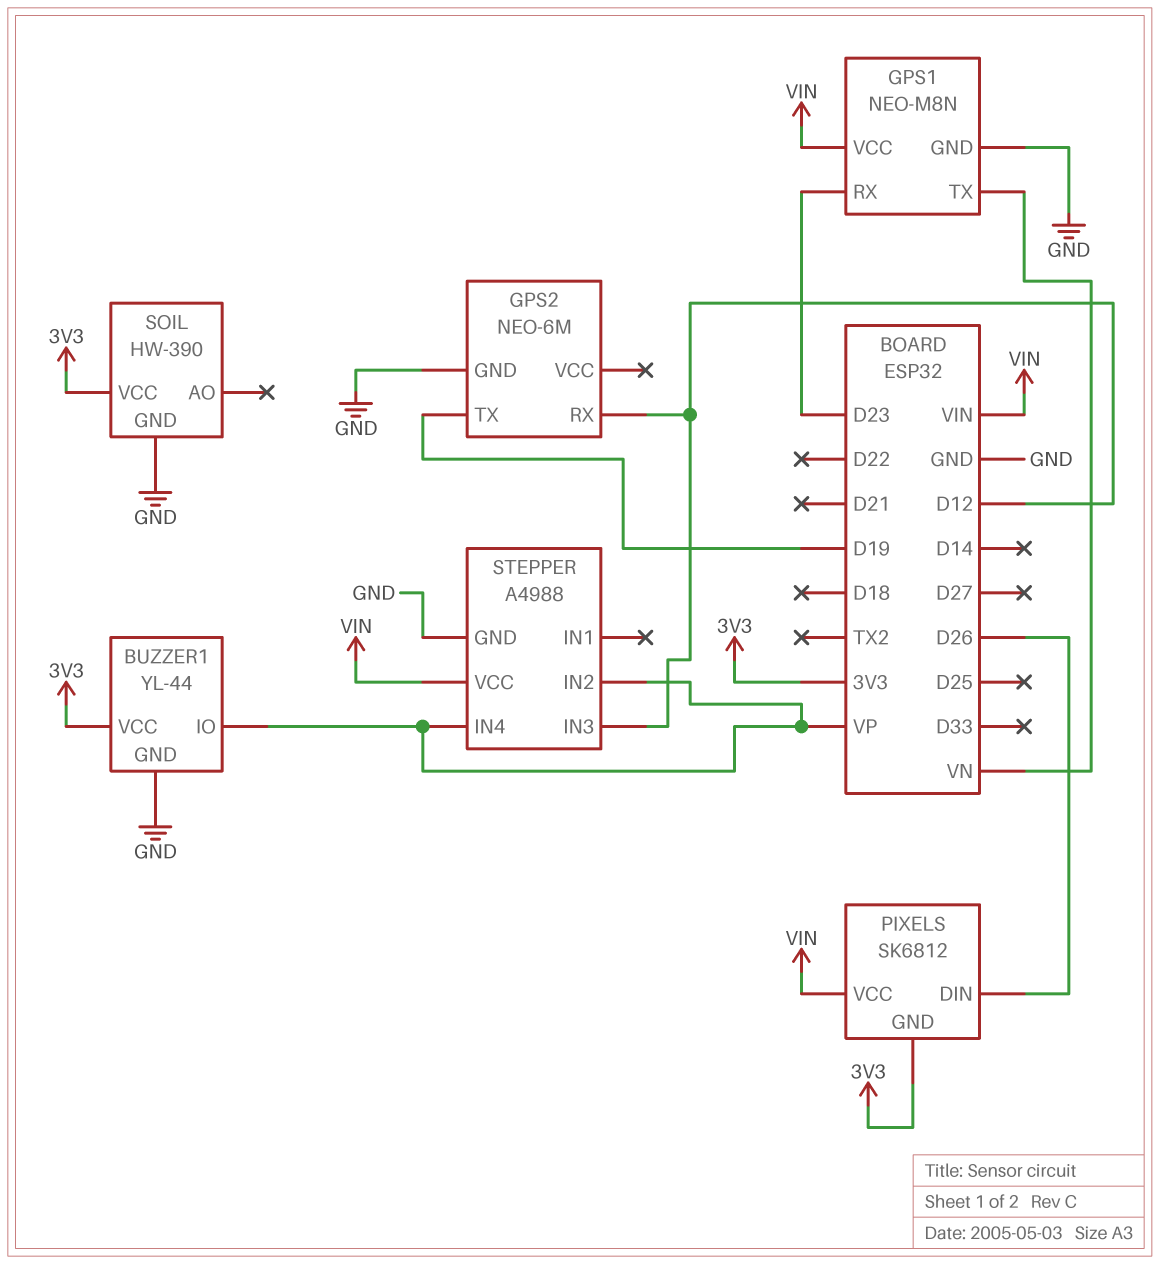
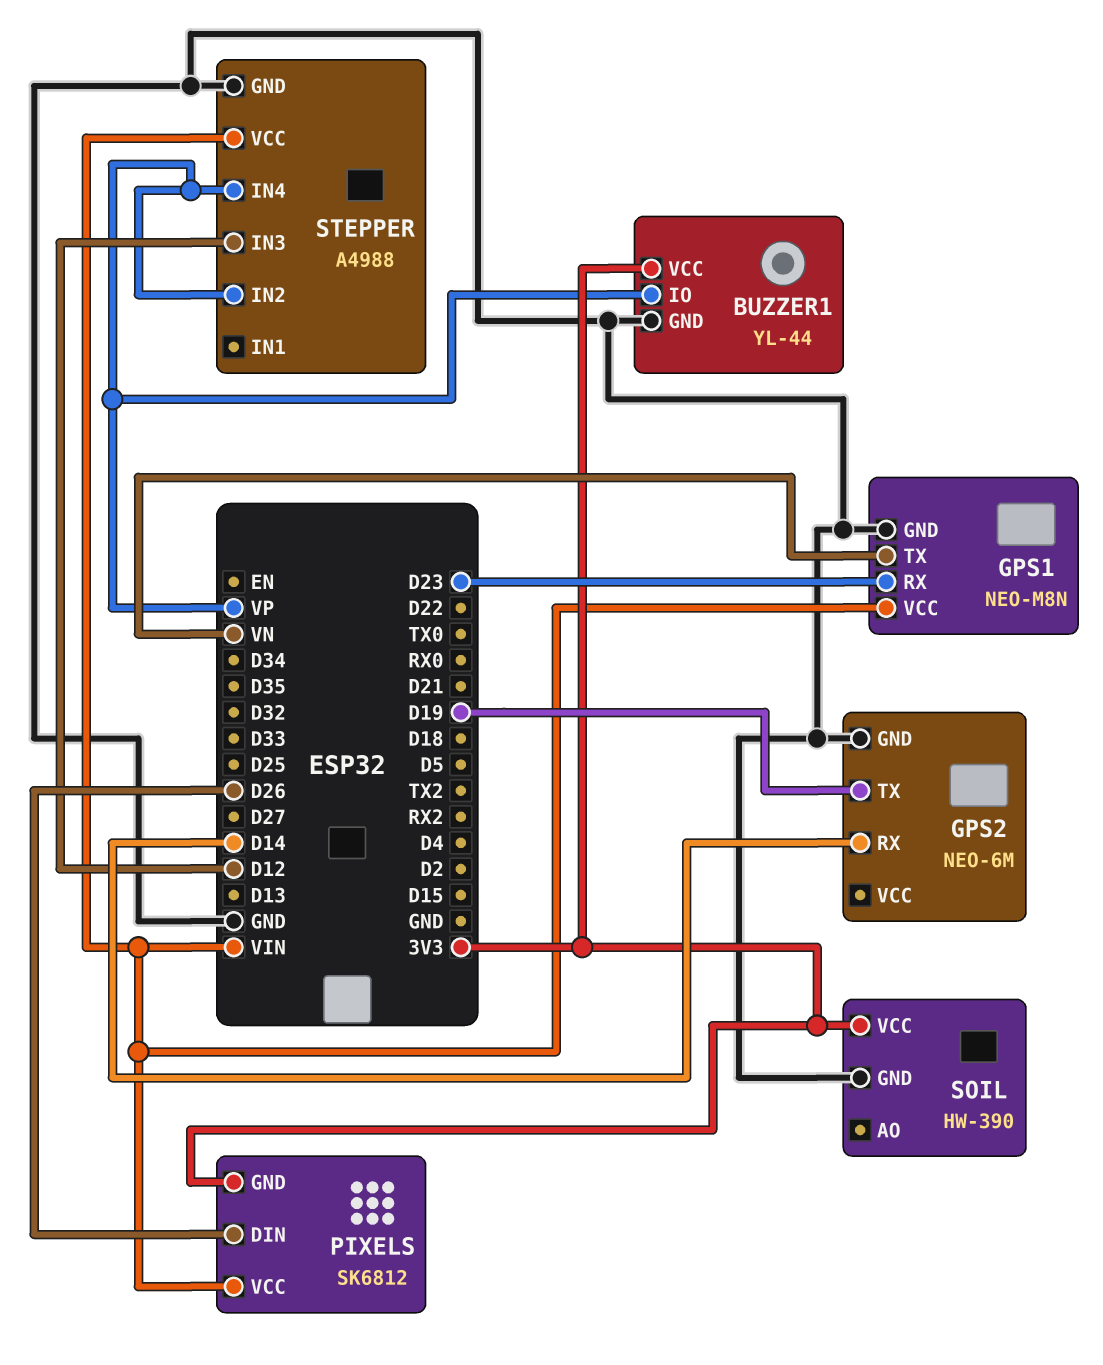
GPS2 pin RX: D12 -> D14

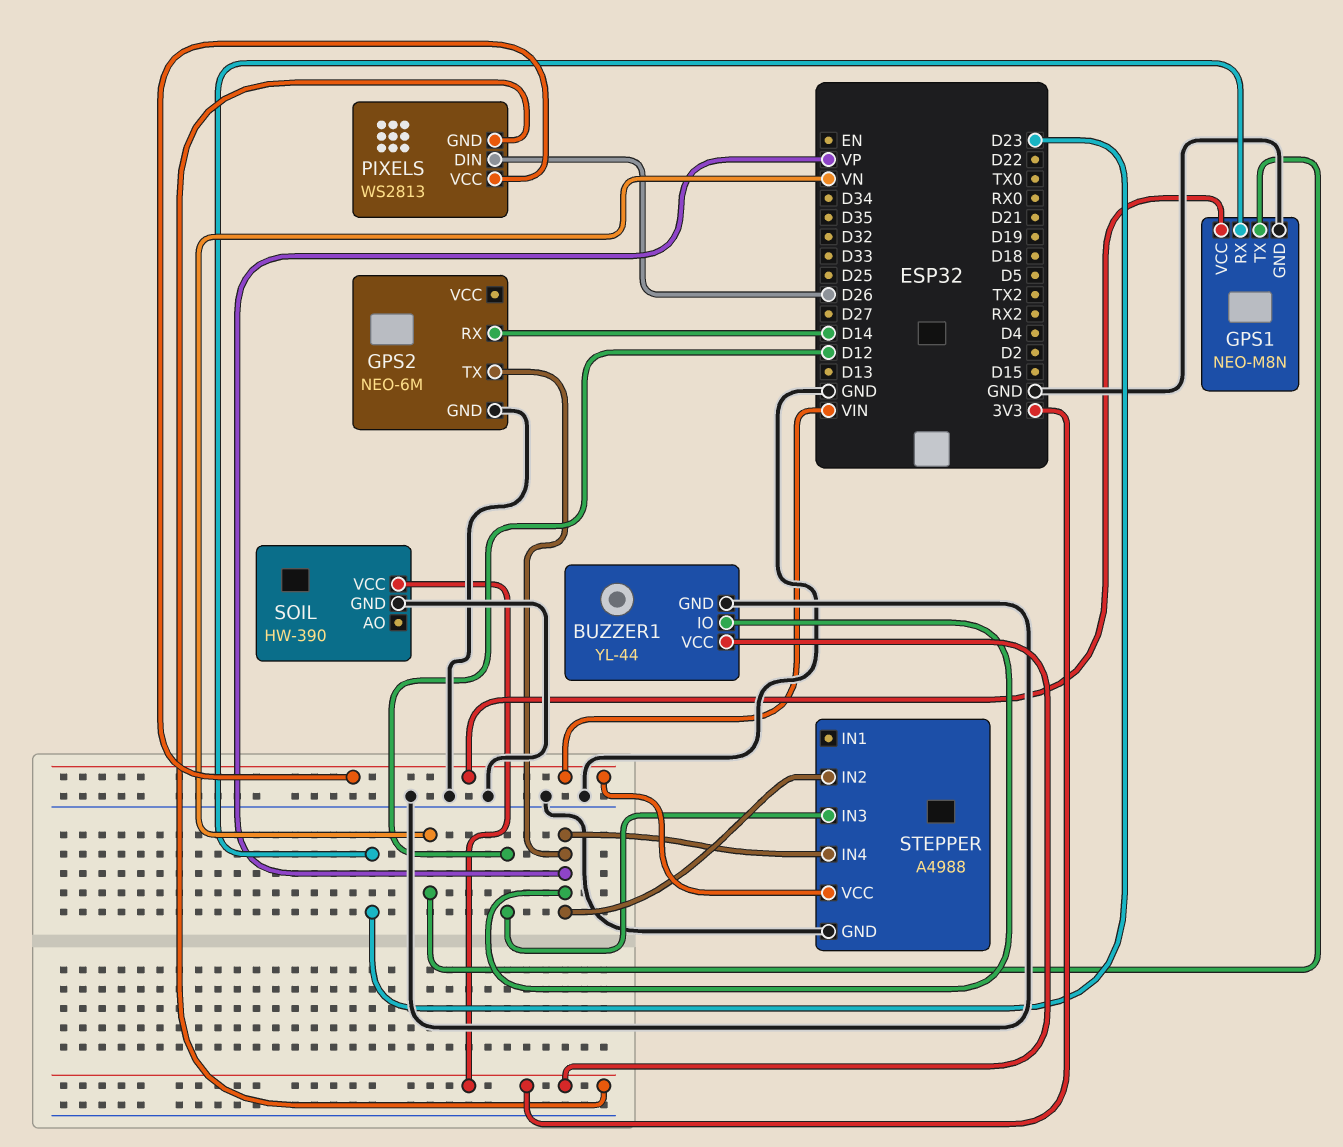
GPS2 pin TX: D19 -> VP
PIXELS: SK6812 -> WS2813

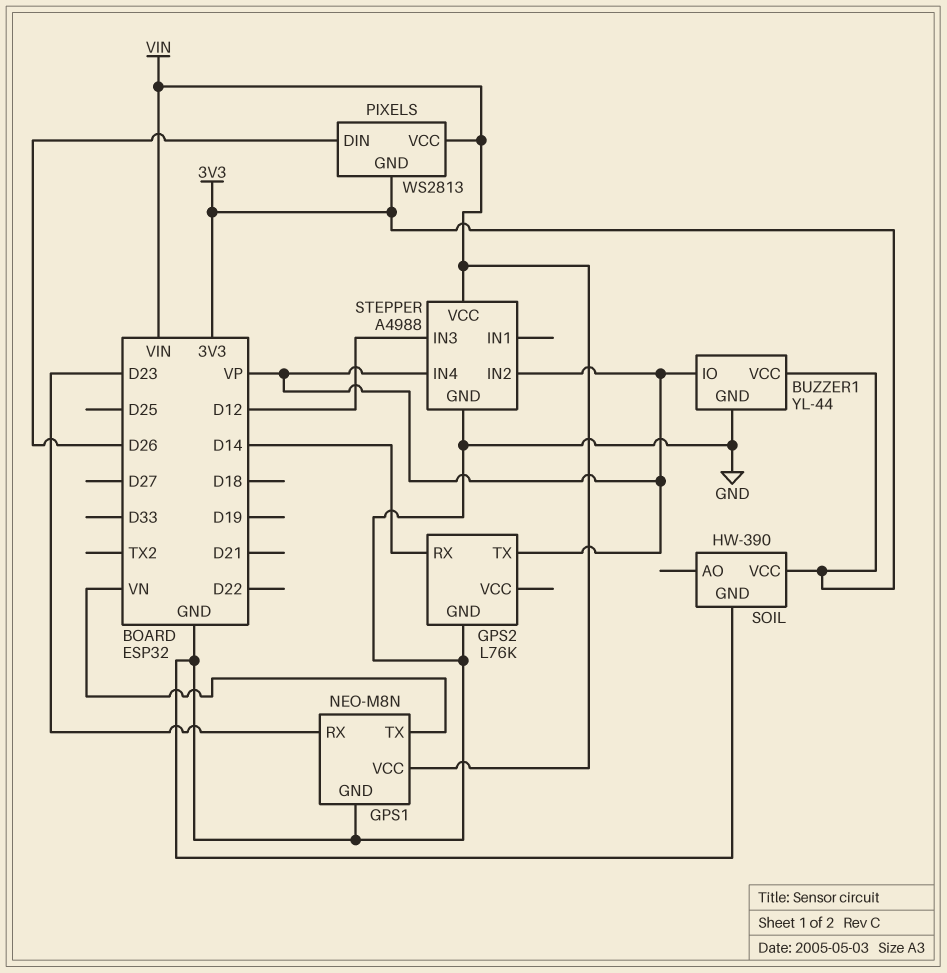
GPS2: NEO-6M -> L76K

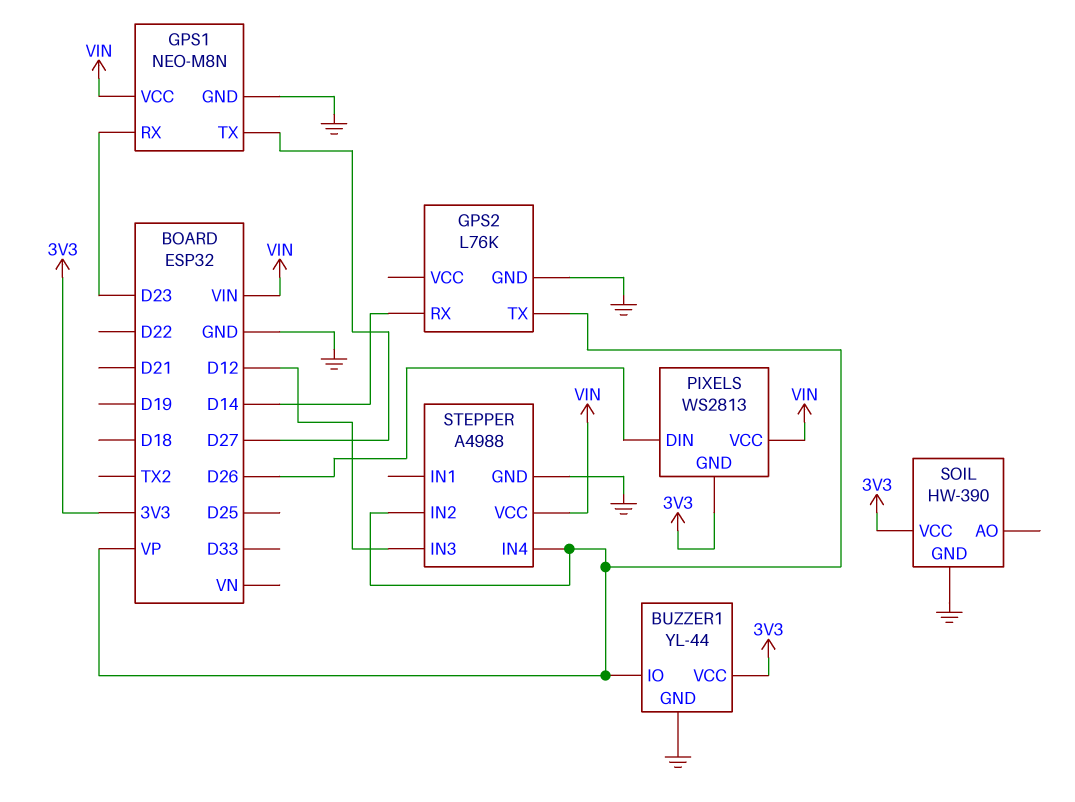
GPS1 pin TX: VN -> D27

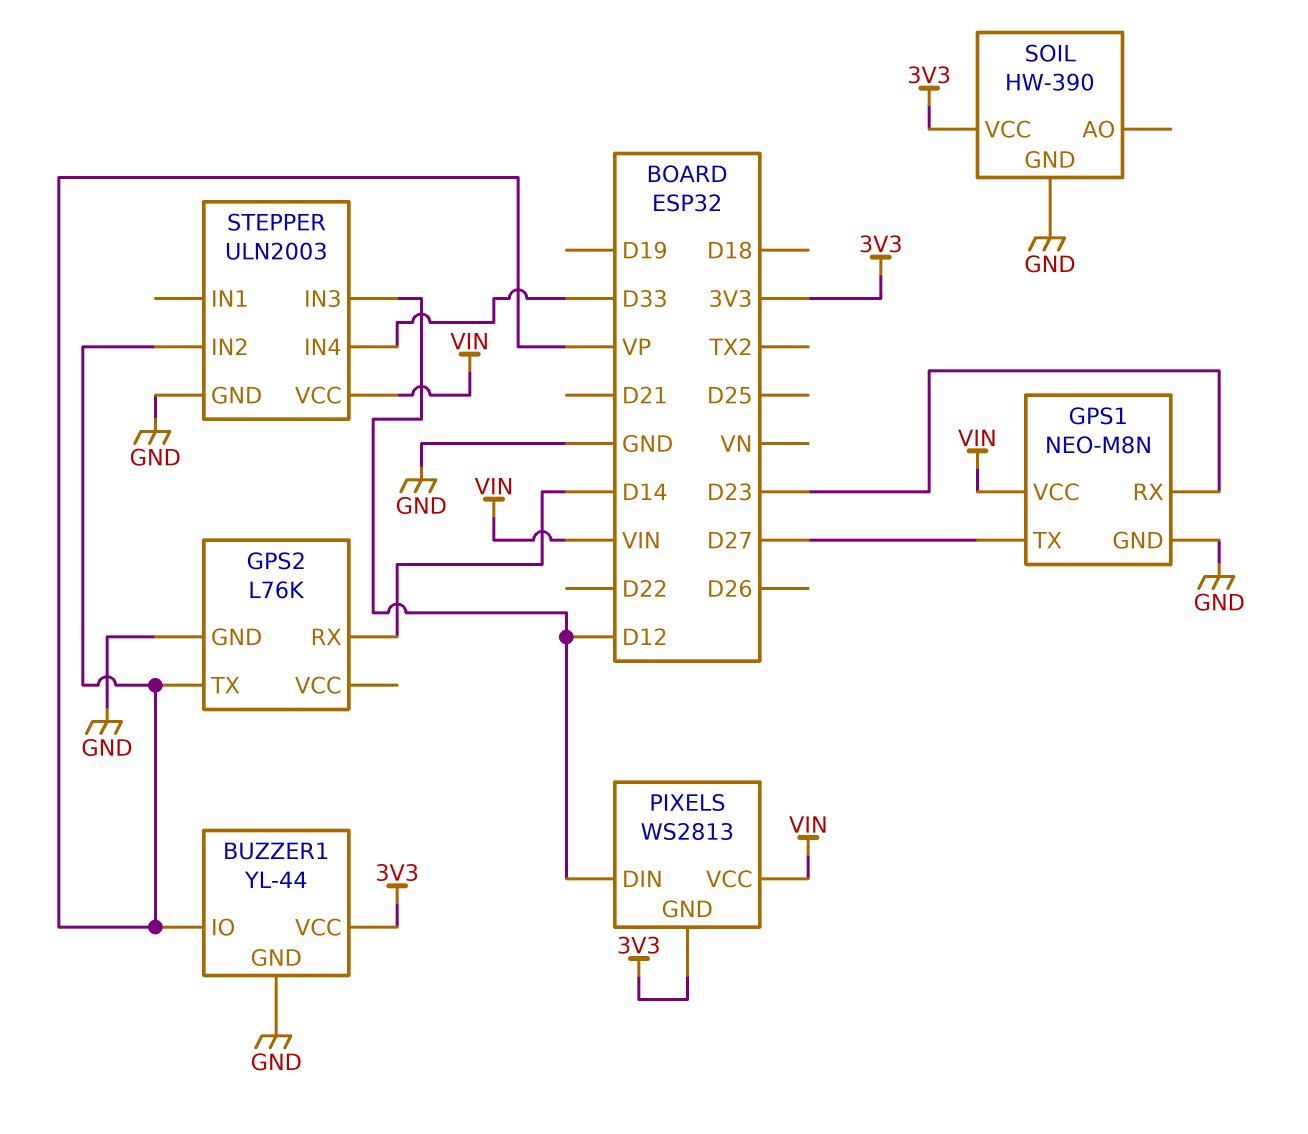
PIXELS pin DIN: D26 -> D12
STEPPER: A4988 -> ULN2003
STEPPER pin IN4: VP -> D33

